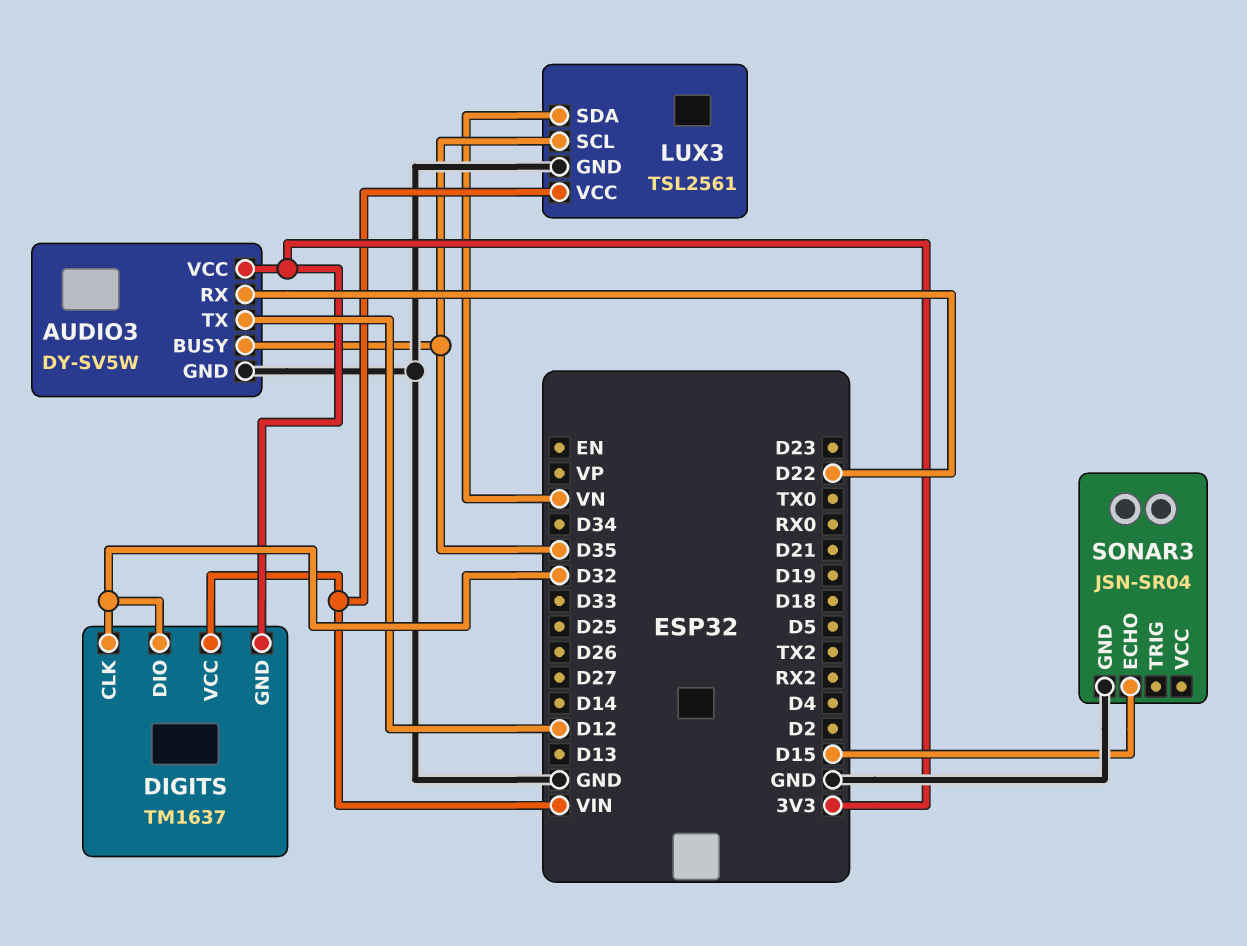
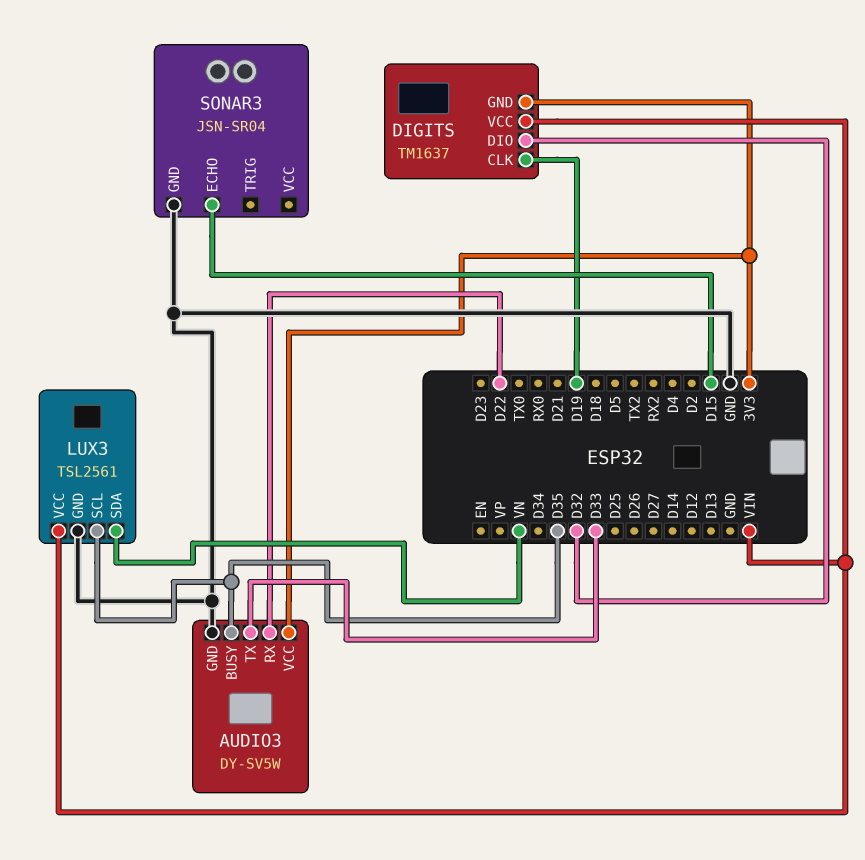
AUDIO3 pin TX: D12 -> D33
DIGITS pin CLK: D32 -> D19

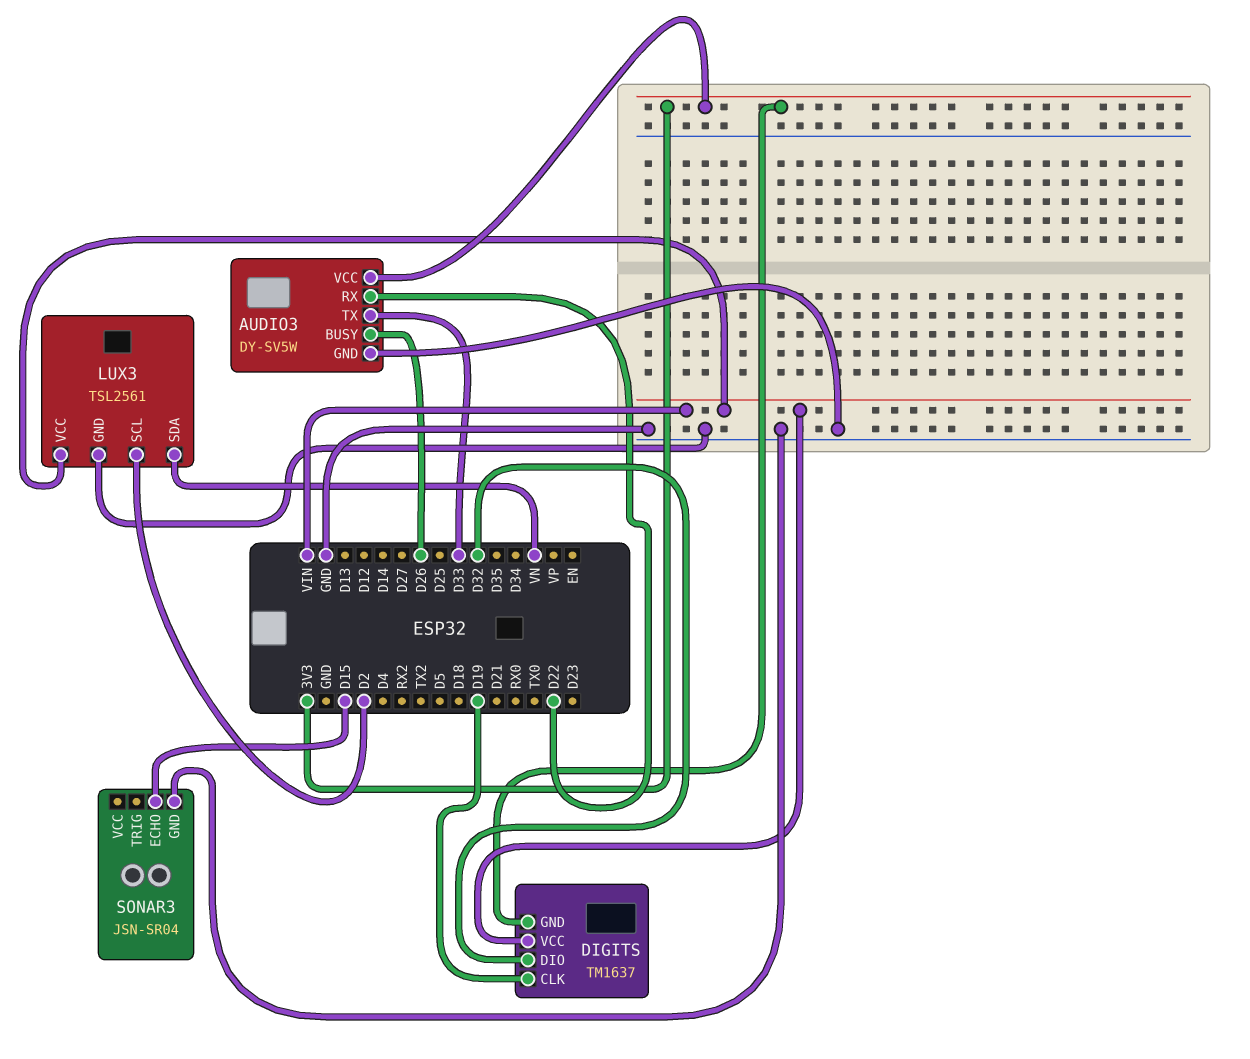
AUDIO3 pin BUSY: D35 -> D26
LUX3 pin SCL: D35 -> D2

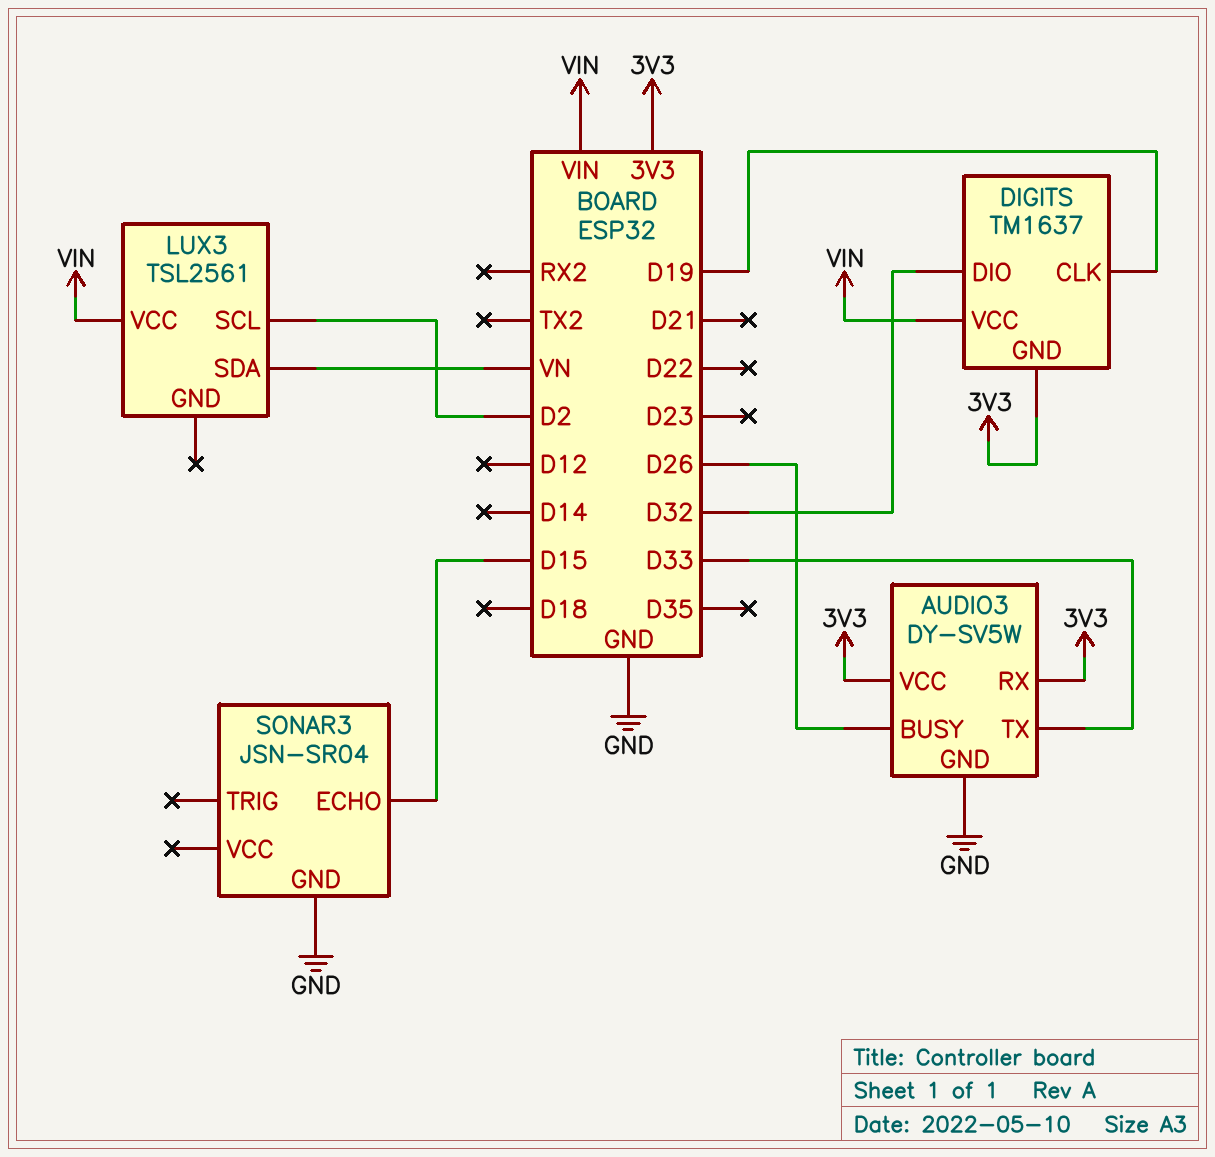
AUDIO3 pin RX: D22 -> 3V3
LUX3 pin GND: GND -> none

